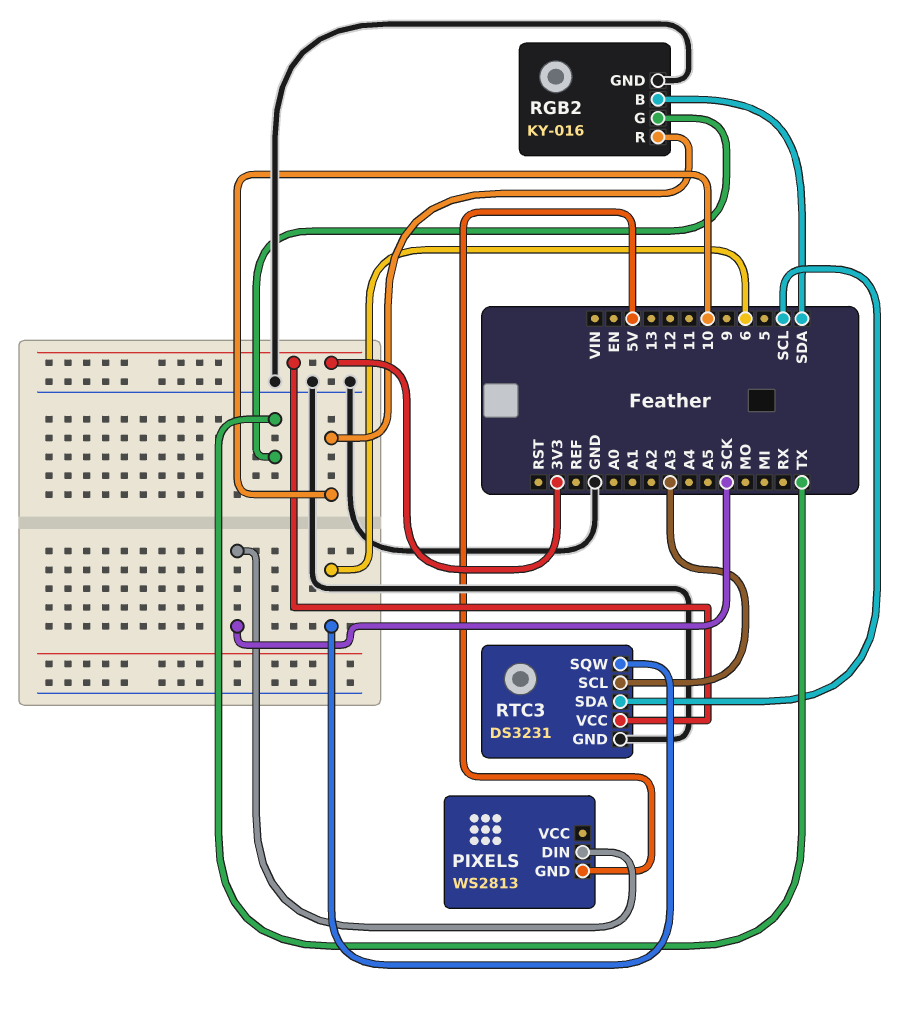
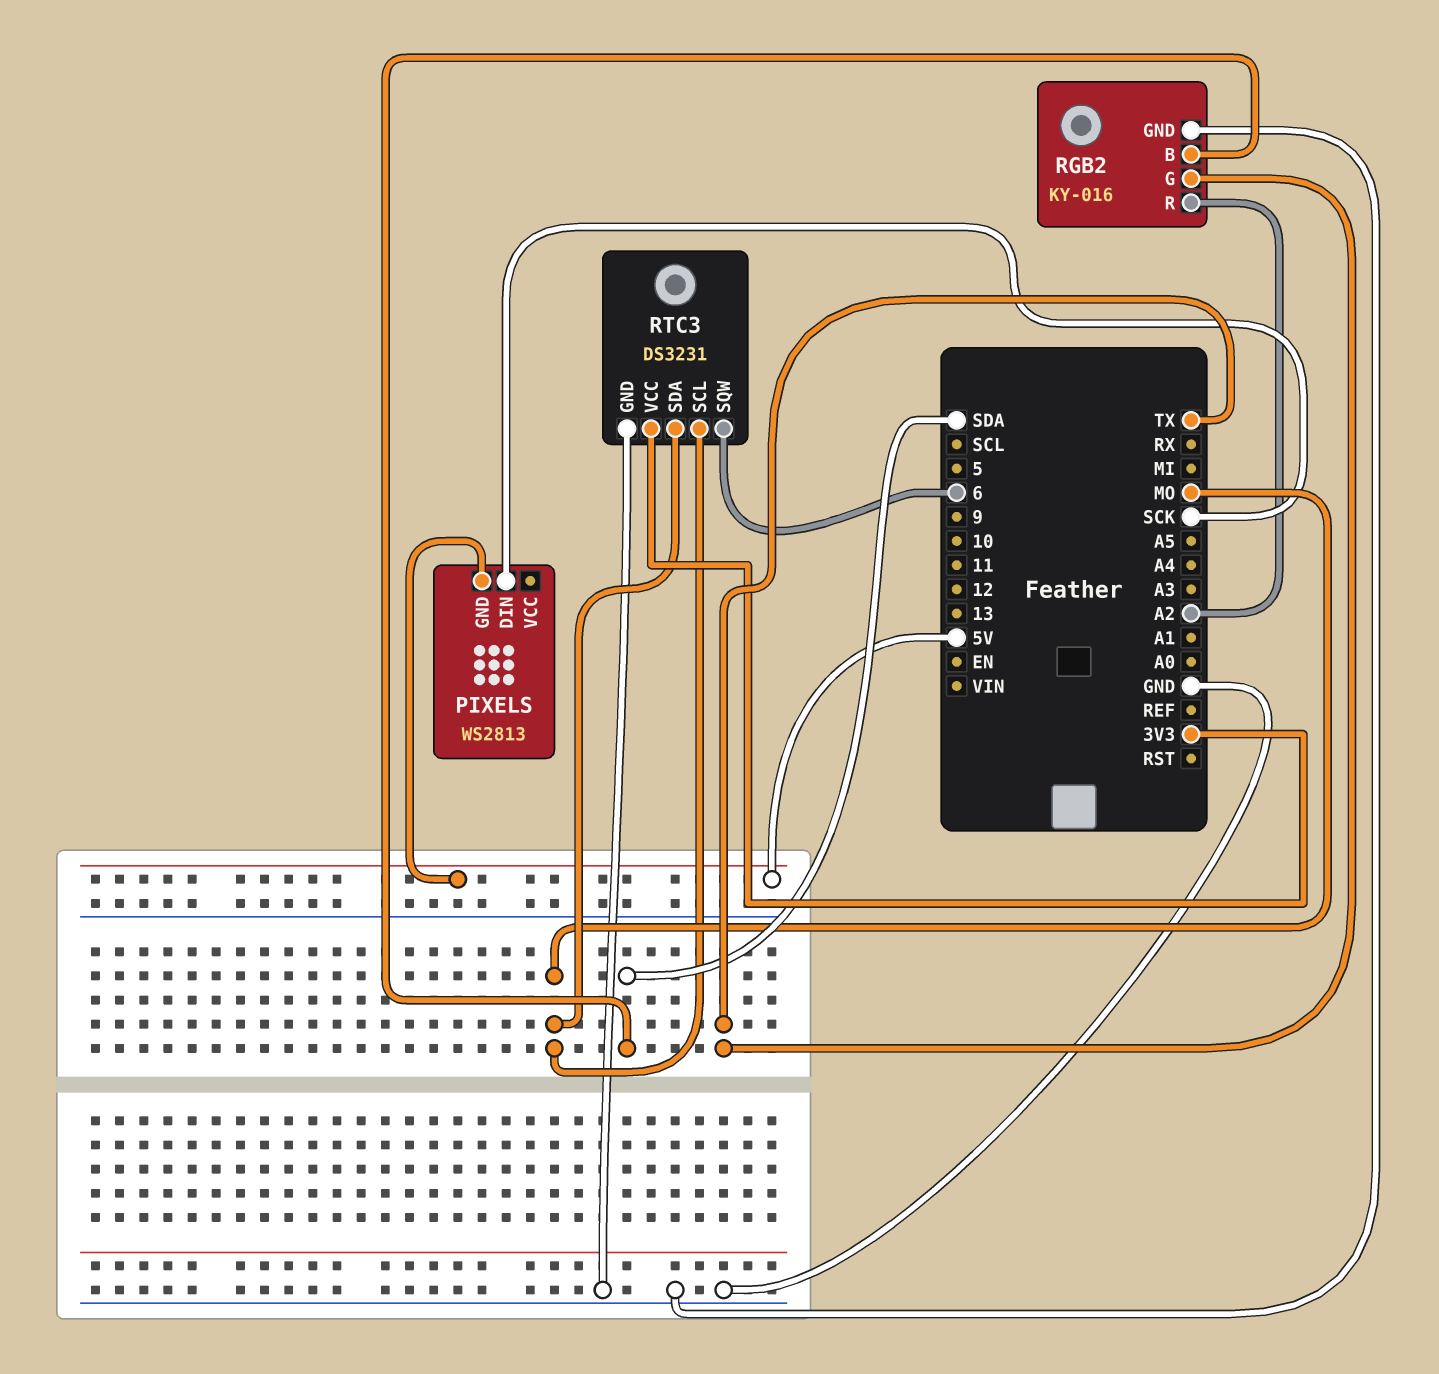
RGB2 pin R: 10 -> A2
RTC3 pin SCL: A3 -> MO
RTC3 pin SDA: SCL -> MO

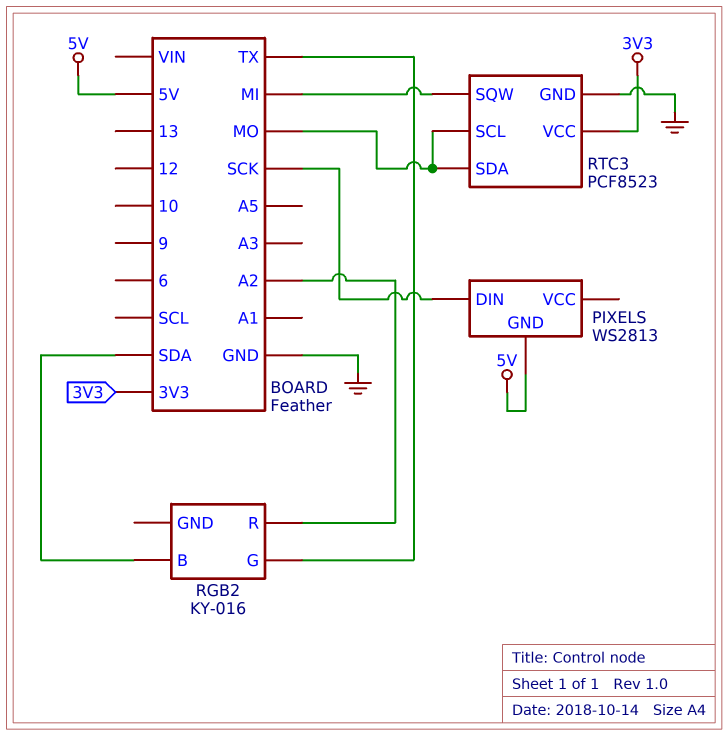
RGB2 pin GND: GND -> none
RTC3: DS3231 -> PCF8523
RTC3 pin SQW: 6 -> MI

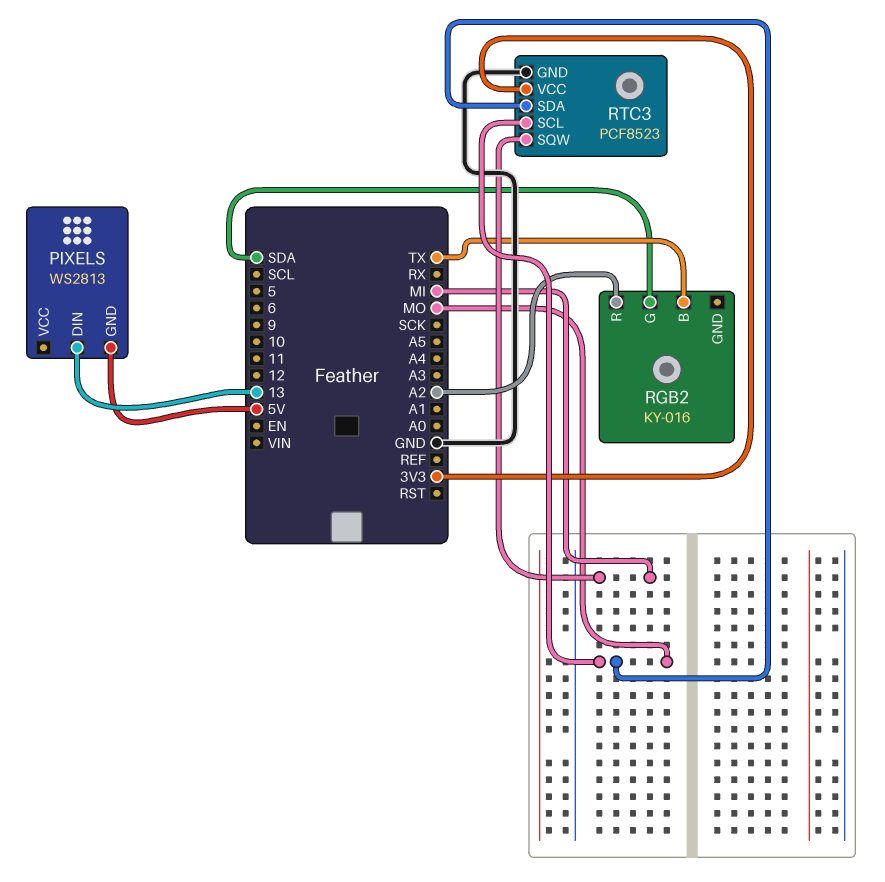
PIXELS pin DIN: SCK -> 13
RGB2 pin B: SDA -> TX
RGB2 pin G: TX -> SDA

